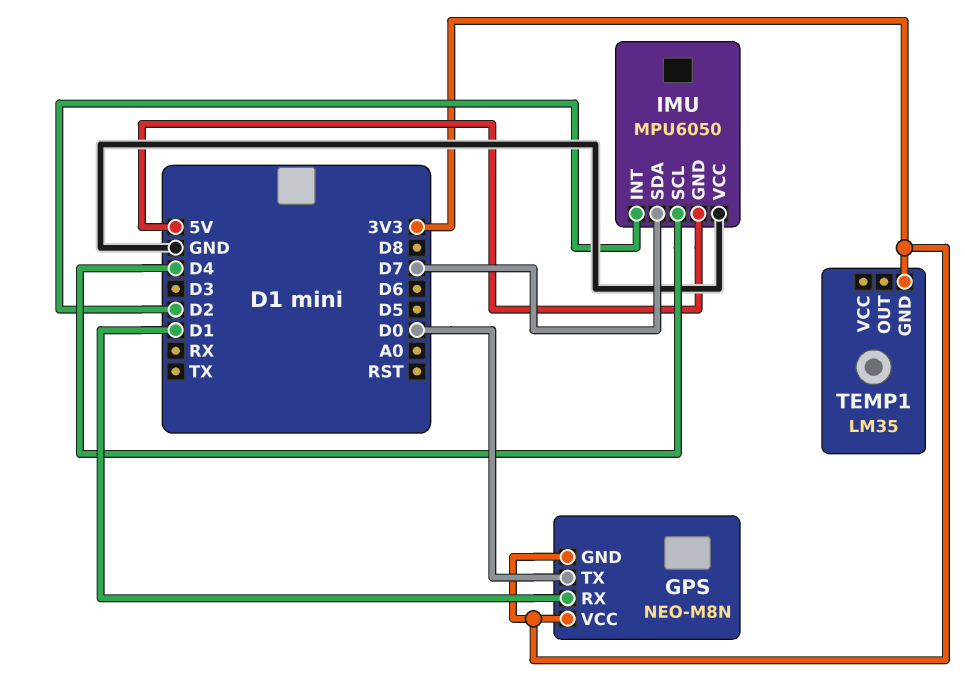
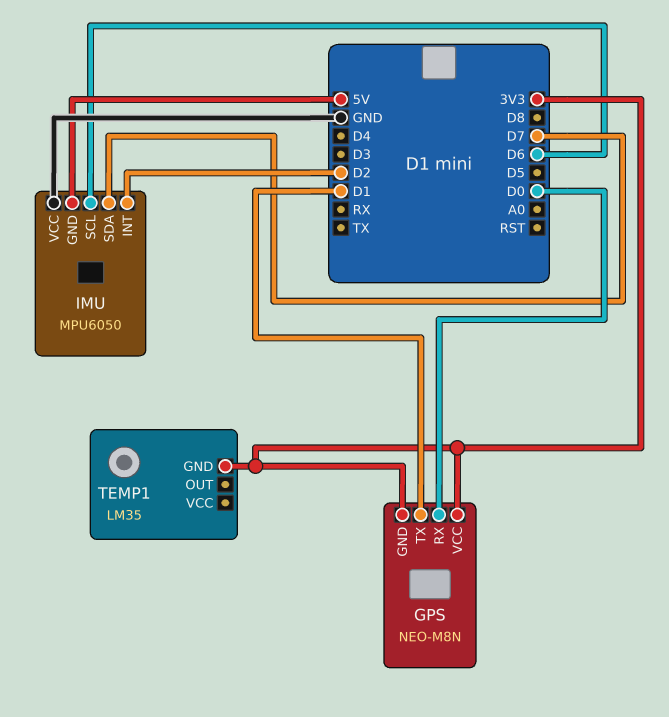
GPS pin RX: D1 -> D0
GPS pin TX: D0 -> D1
IMU pin SCL: D4 -> D6

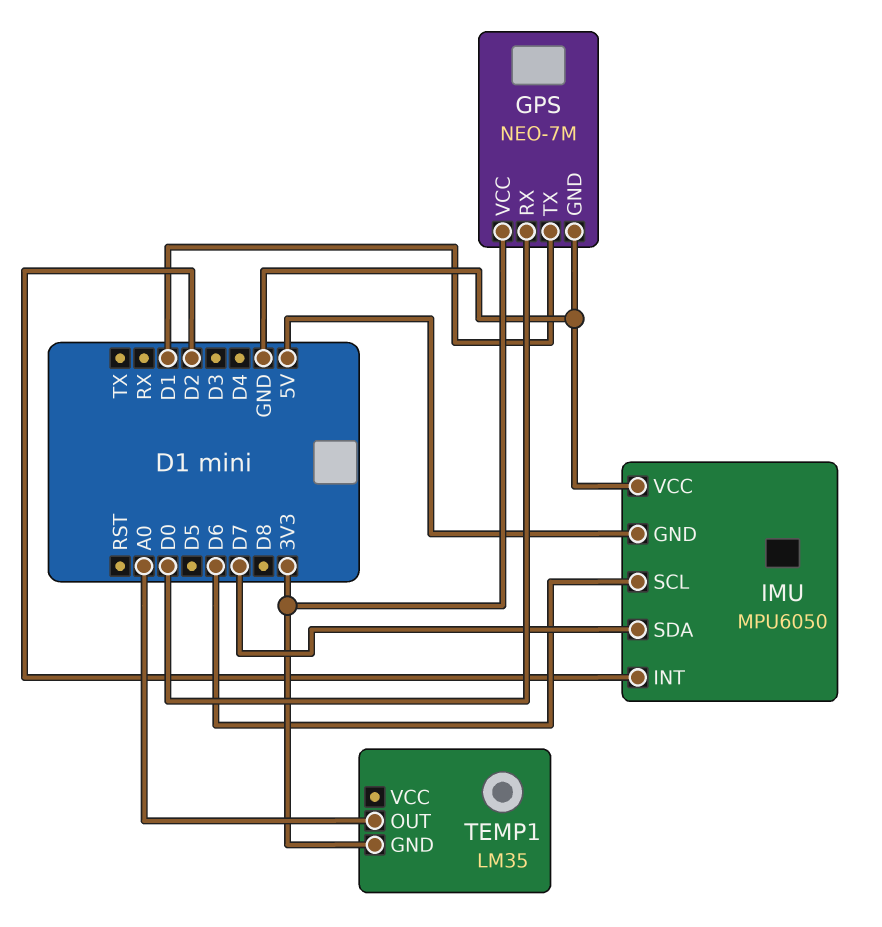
GPS: NEO-M8N -> NEO-7M
GPS pin GND: 3V3 -> GND
TEMP1 pin OUT: none -> A0

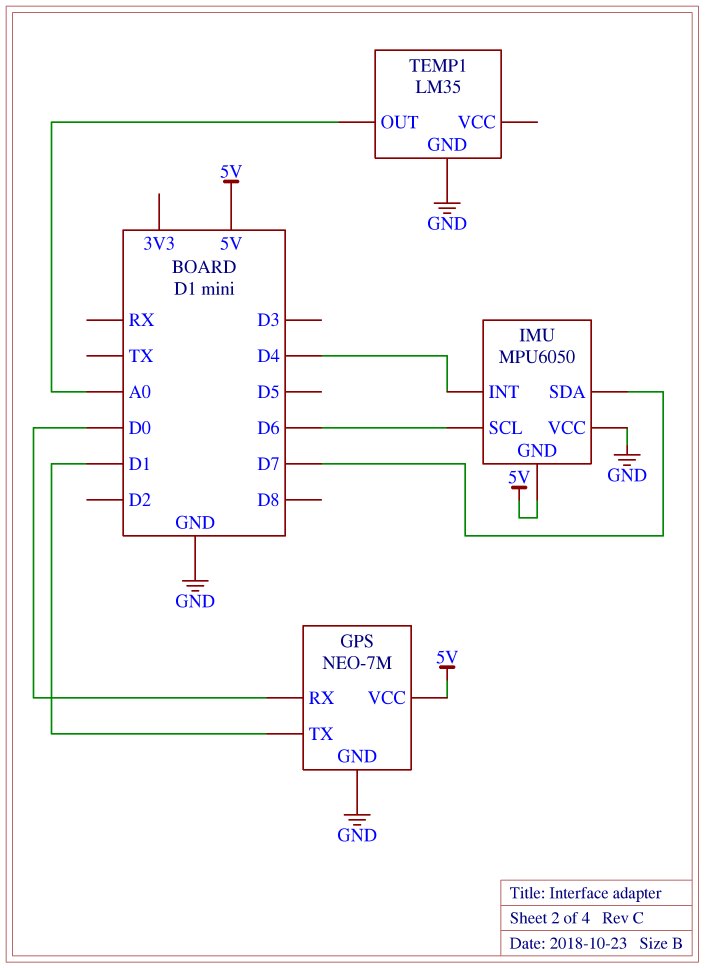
GPS pin VCC: 3V3 -> 5V
IMU pin INT: D2 -> D4
TEMP1 pin GND: 3V3 -> GND

